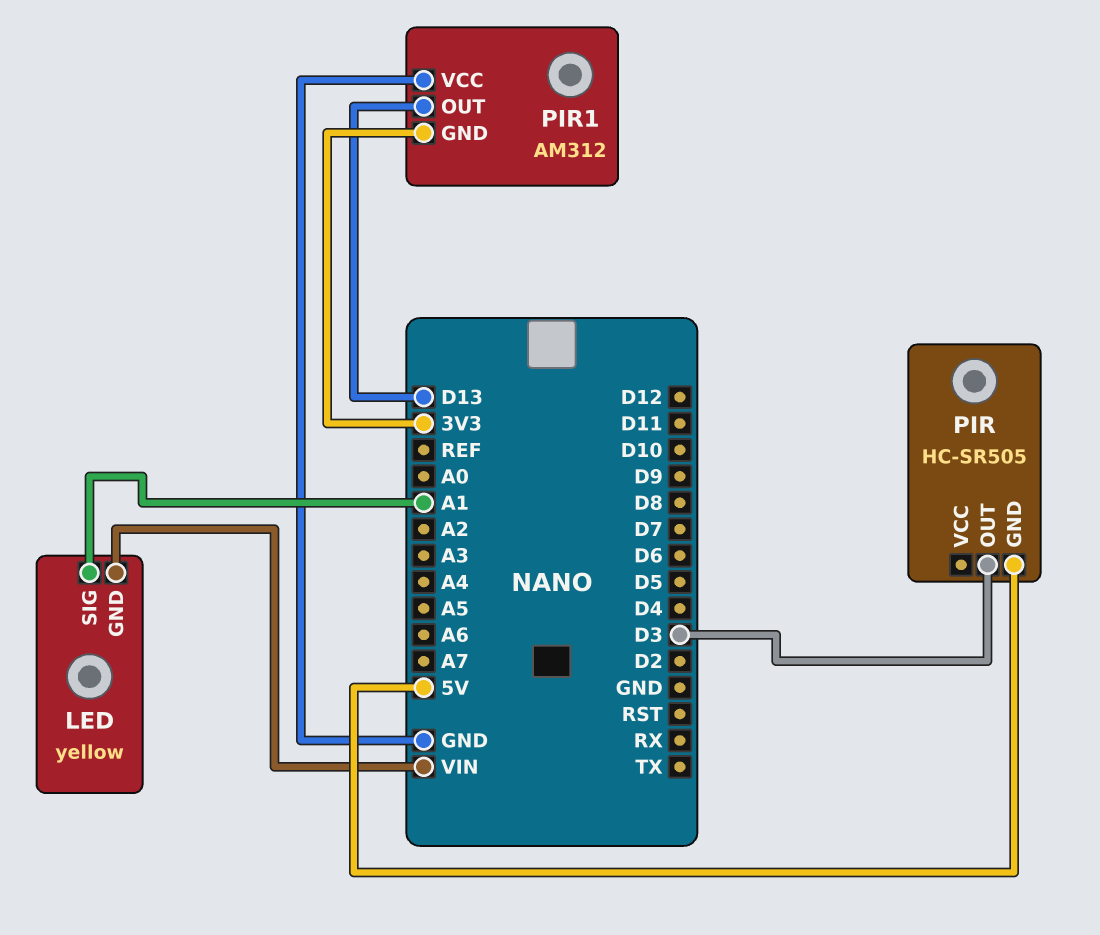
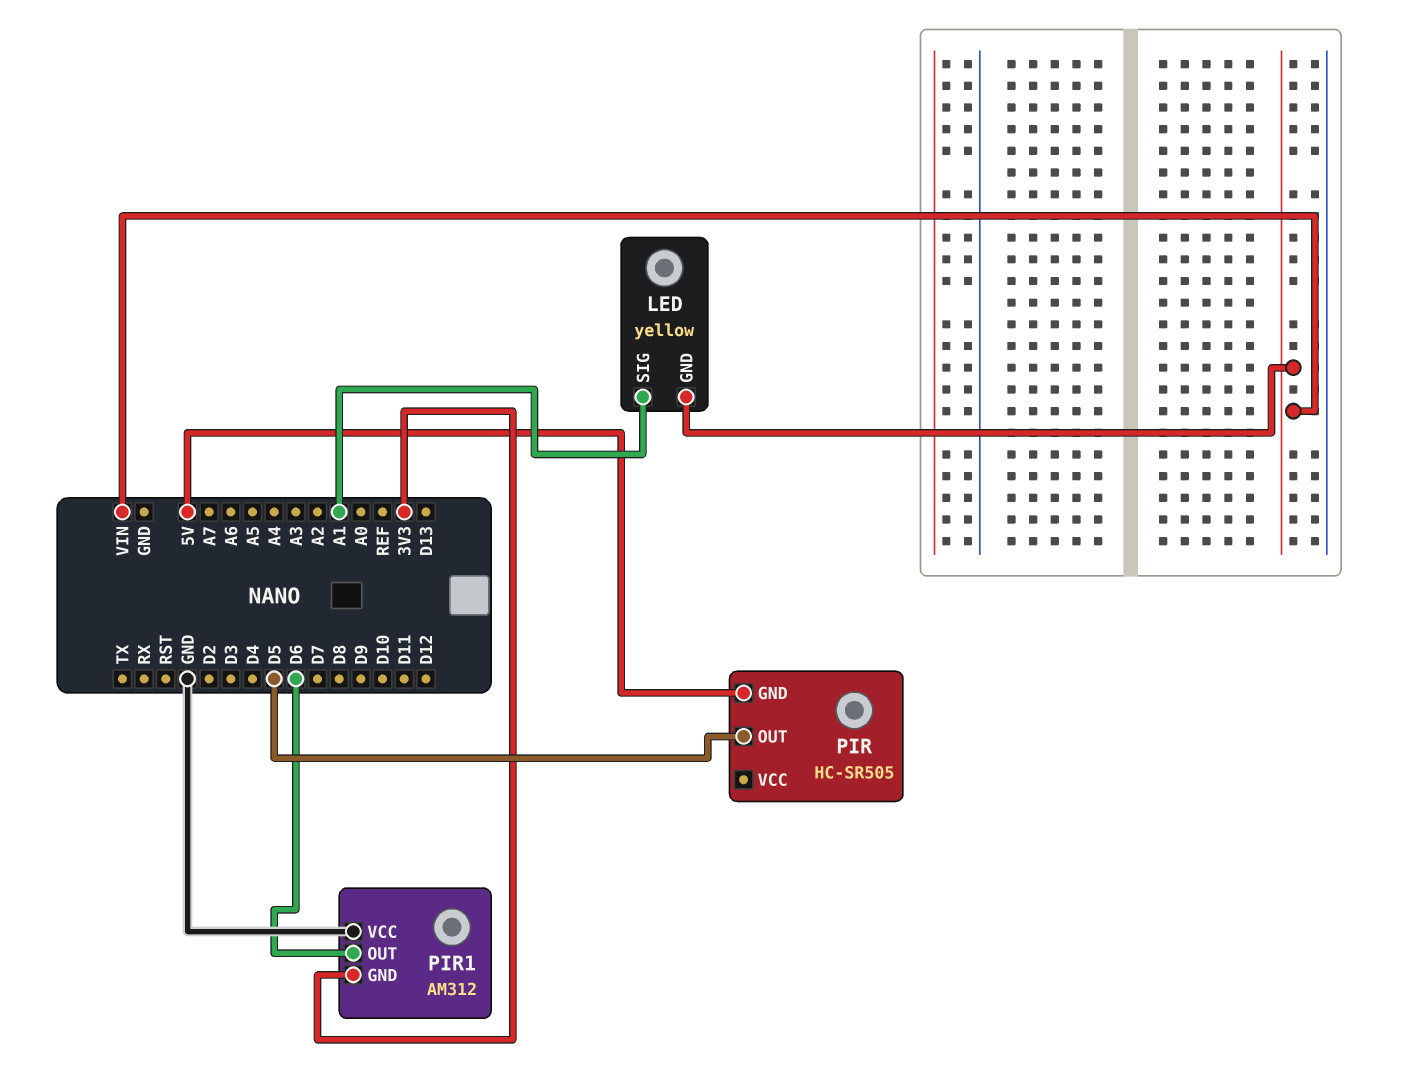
PIR pin OUT: D3 -> D5
PIR1 pin OUT: D13 -> D6

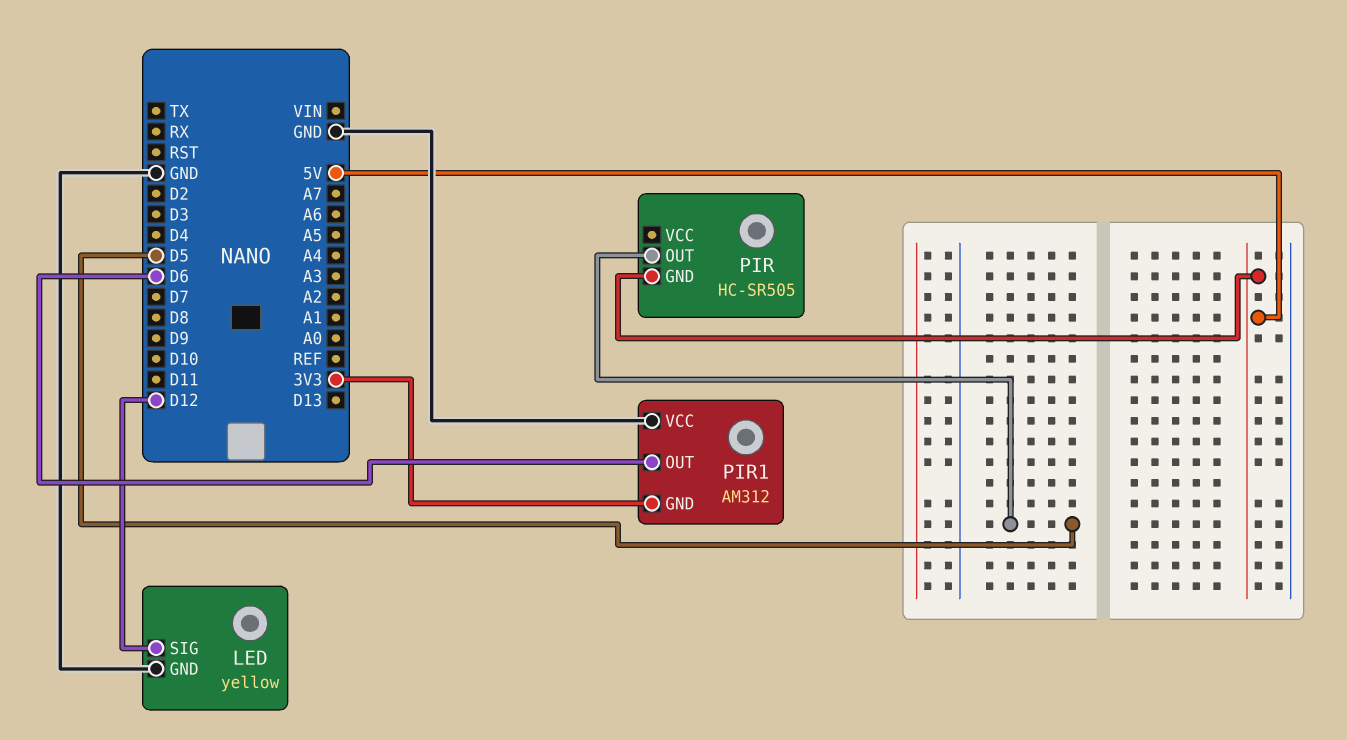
LED pin GND: VIN -> GND
LED pin SIG: A1 -> D12

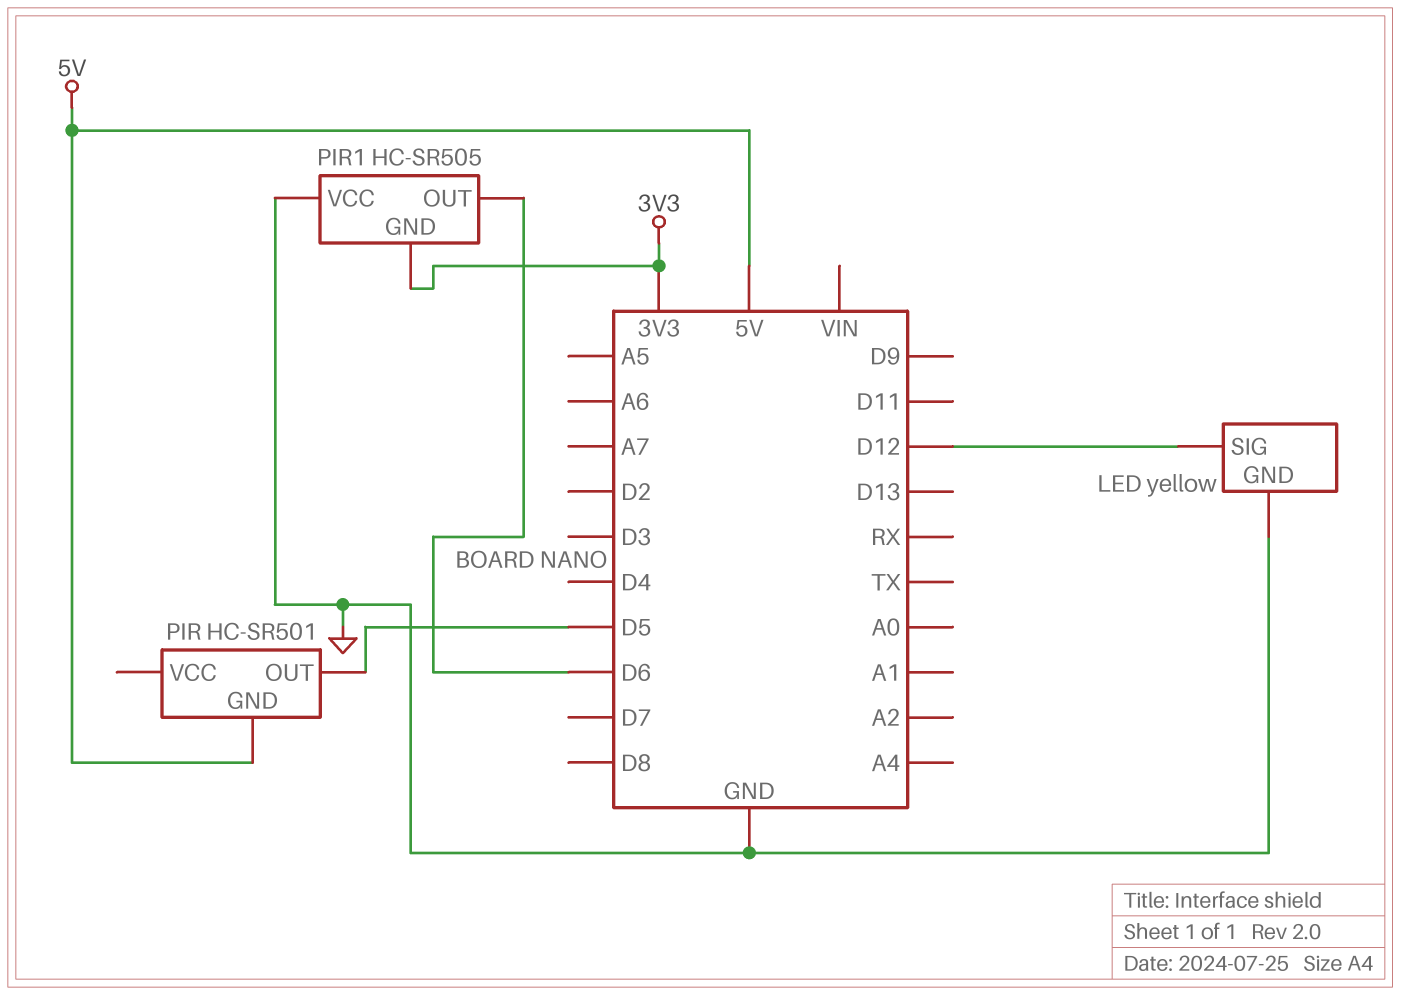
PIR: HC-SR505 -> HC-SR501
PIR1: AM312 -> HC-SR505

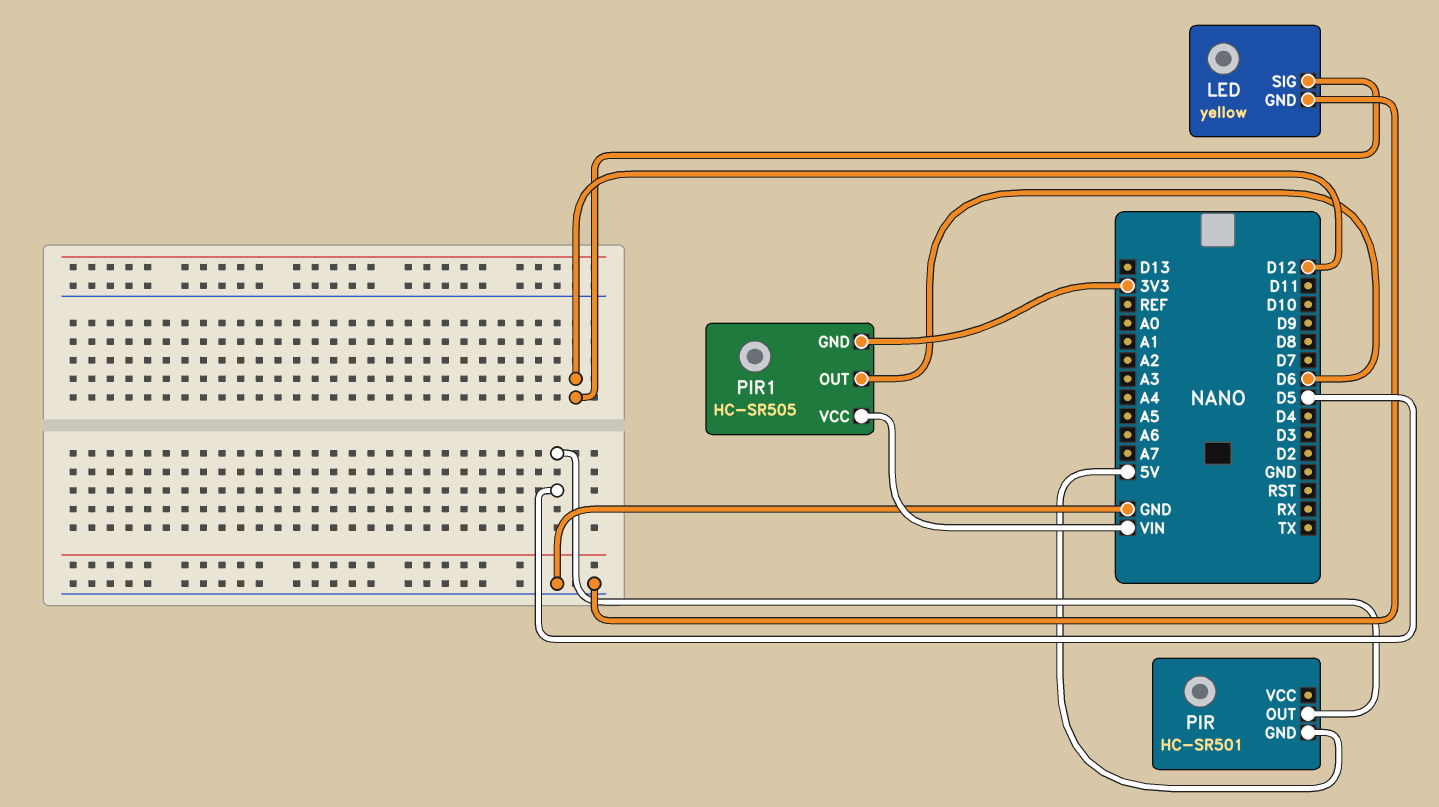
PIR1 pin VCC: GND -> VIN

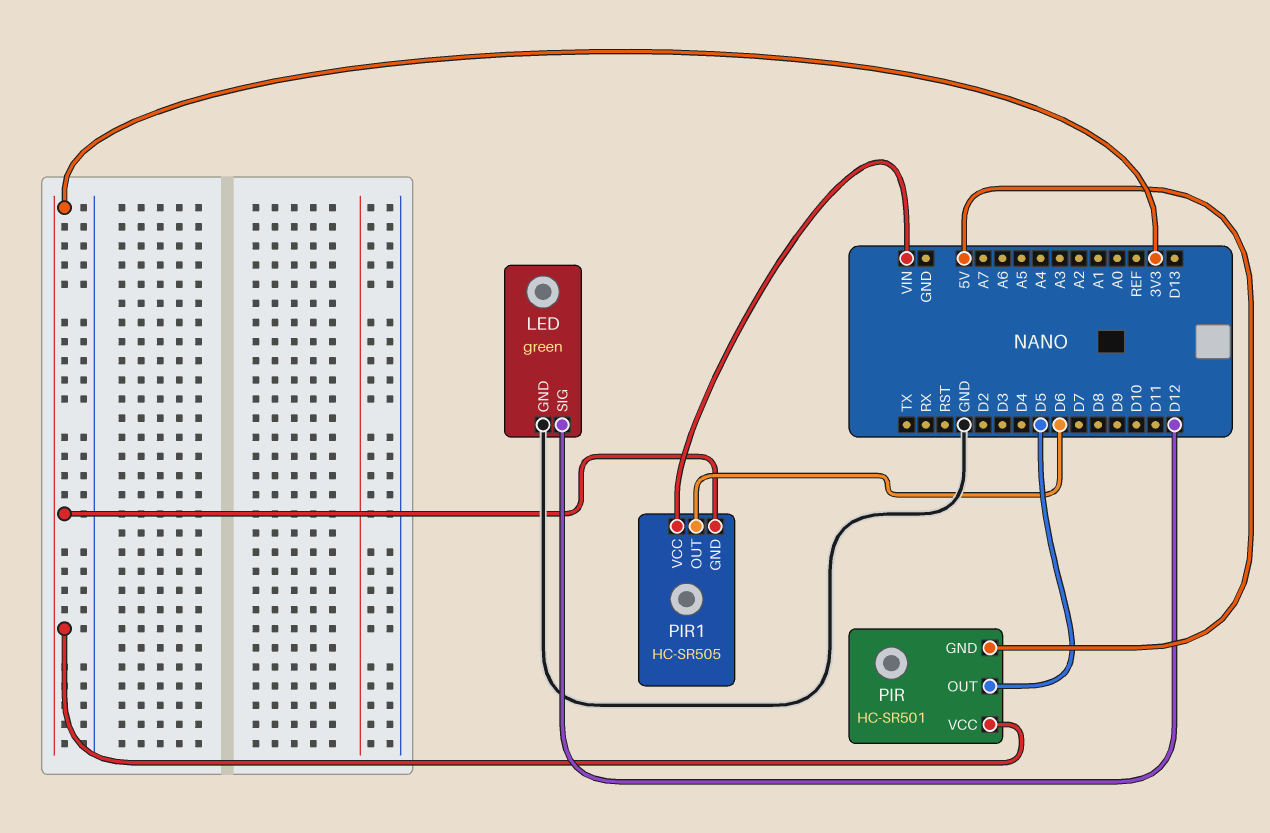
LED: yellow -> green
PIR pin VCC: none -> 3V3

